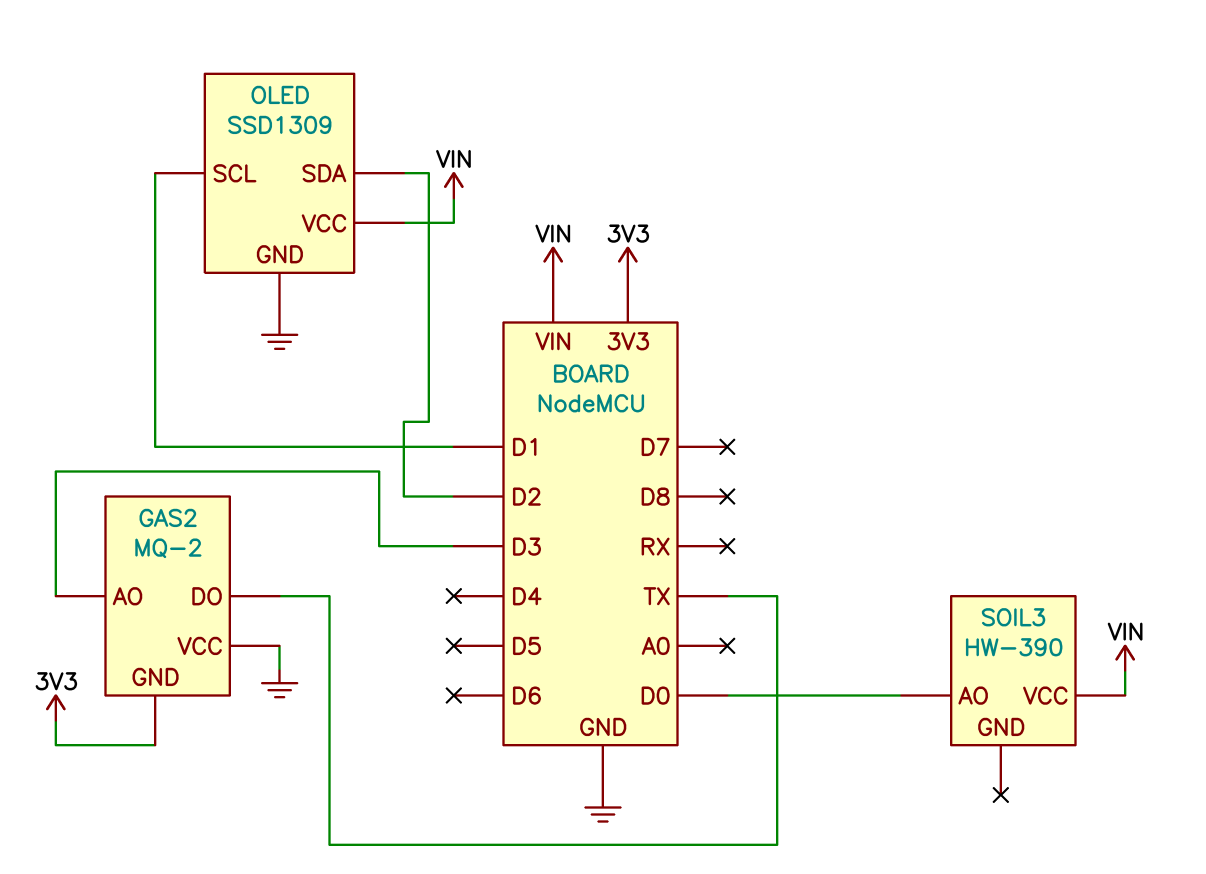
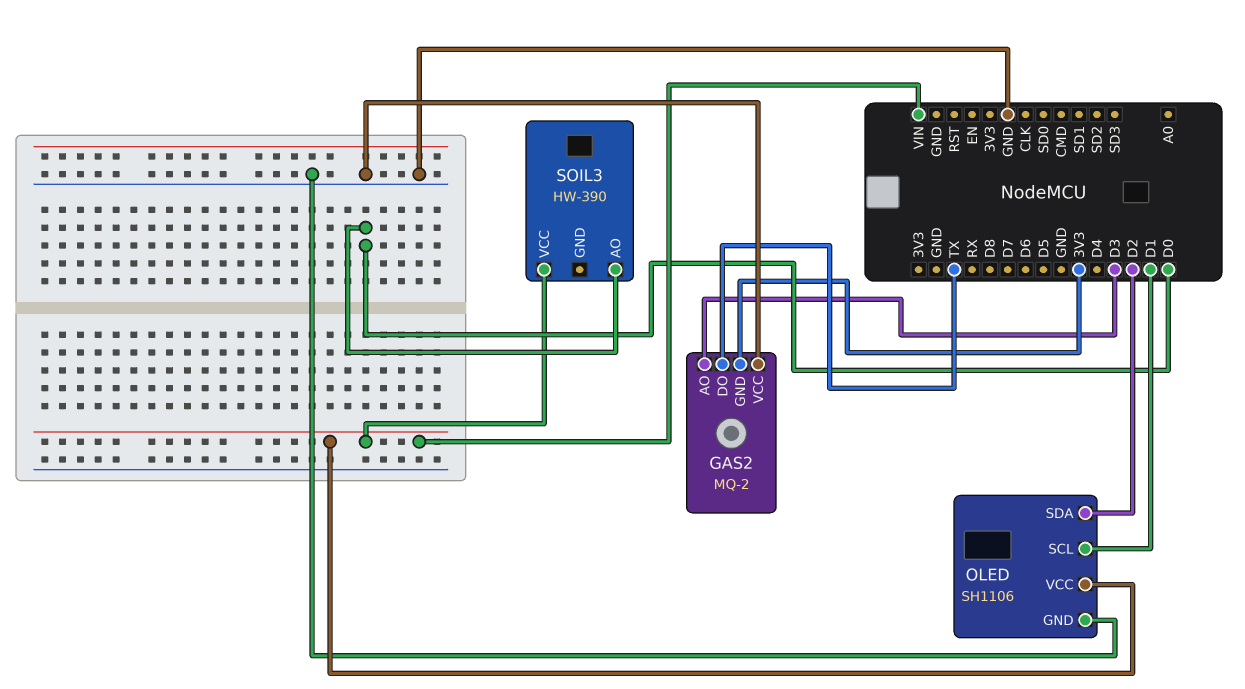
OLED: SSD1309 -> SH1106

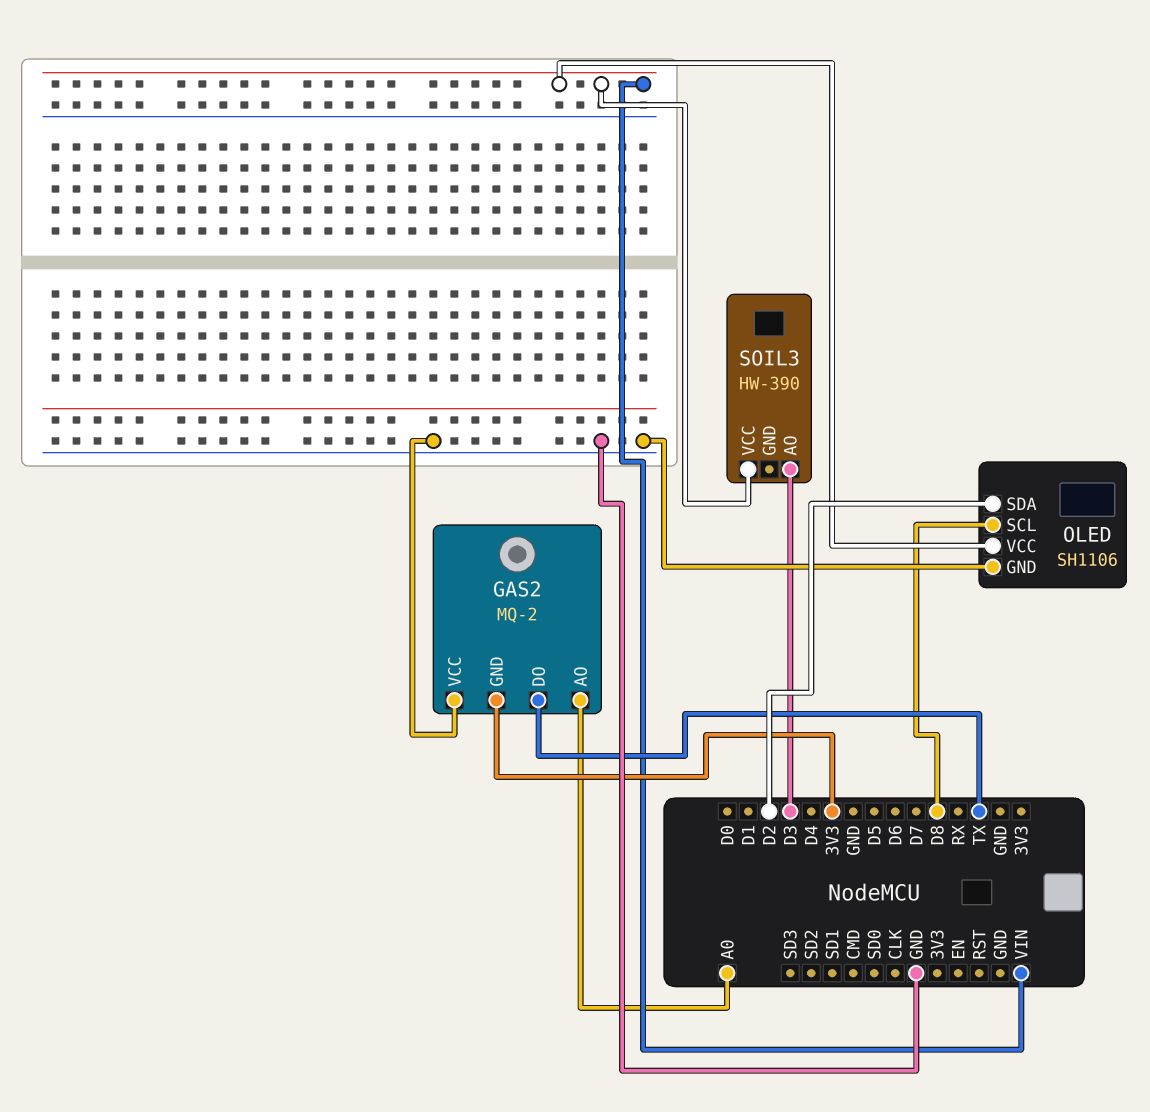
GAS2 pin AO: D3 -> A0
OLED pin SCL: D1 -> D8
SOIL3 pin AO: D0 -> D3

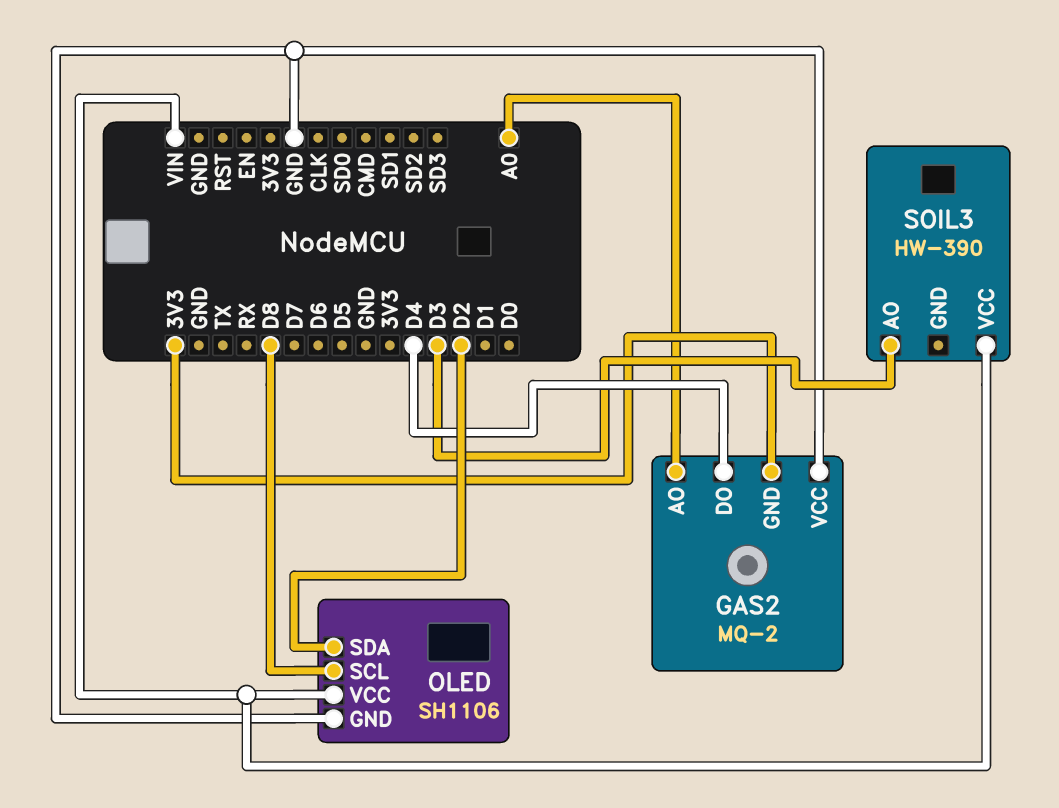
GAS2 pin DO: TX -> D4

